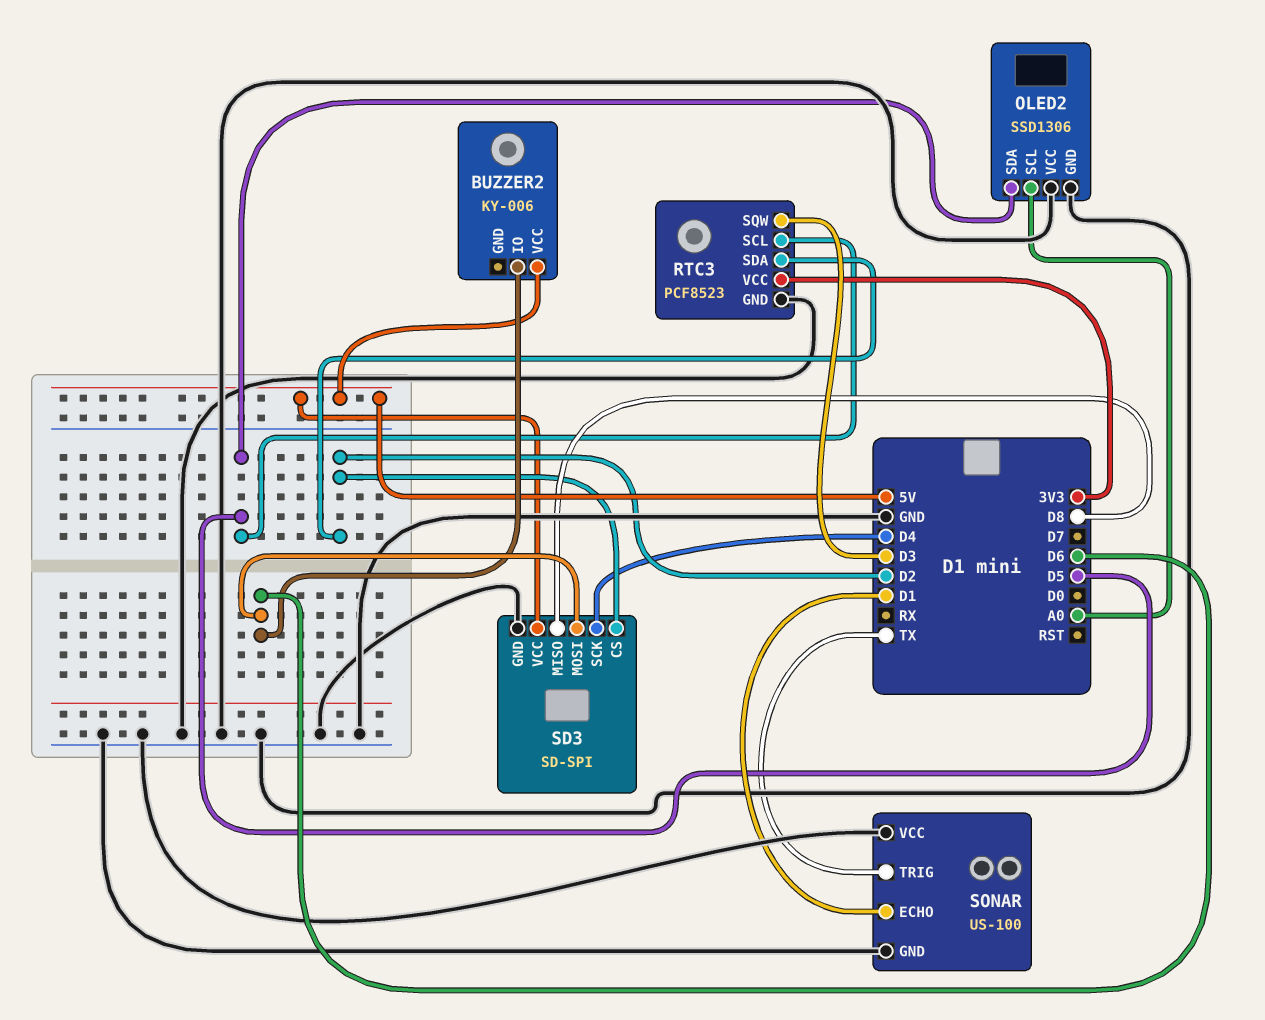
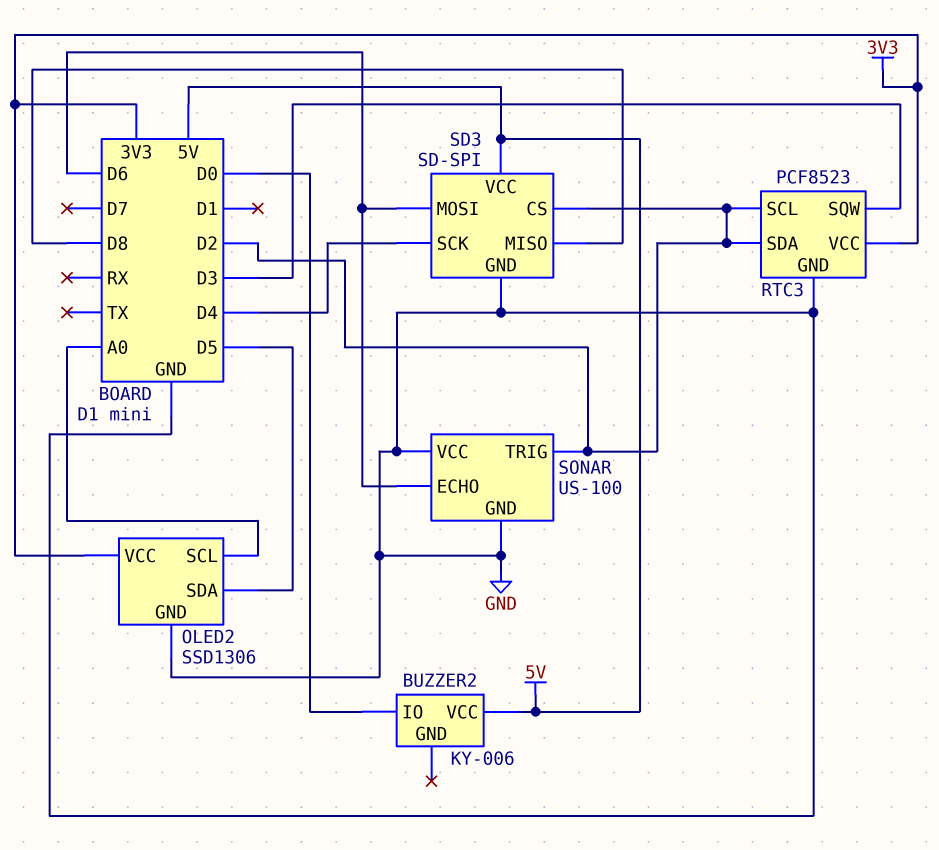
BUZZER2 pin IO: D6 -> D0
OLED2 pin VCC: GND -> 3V3
RTC3 pin SCL: D5 -> D2
SONAR pin ECHO: D1 -> D6
SONAR pin TRIG: TX -> D2

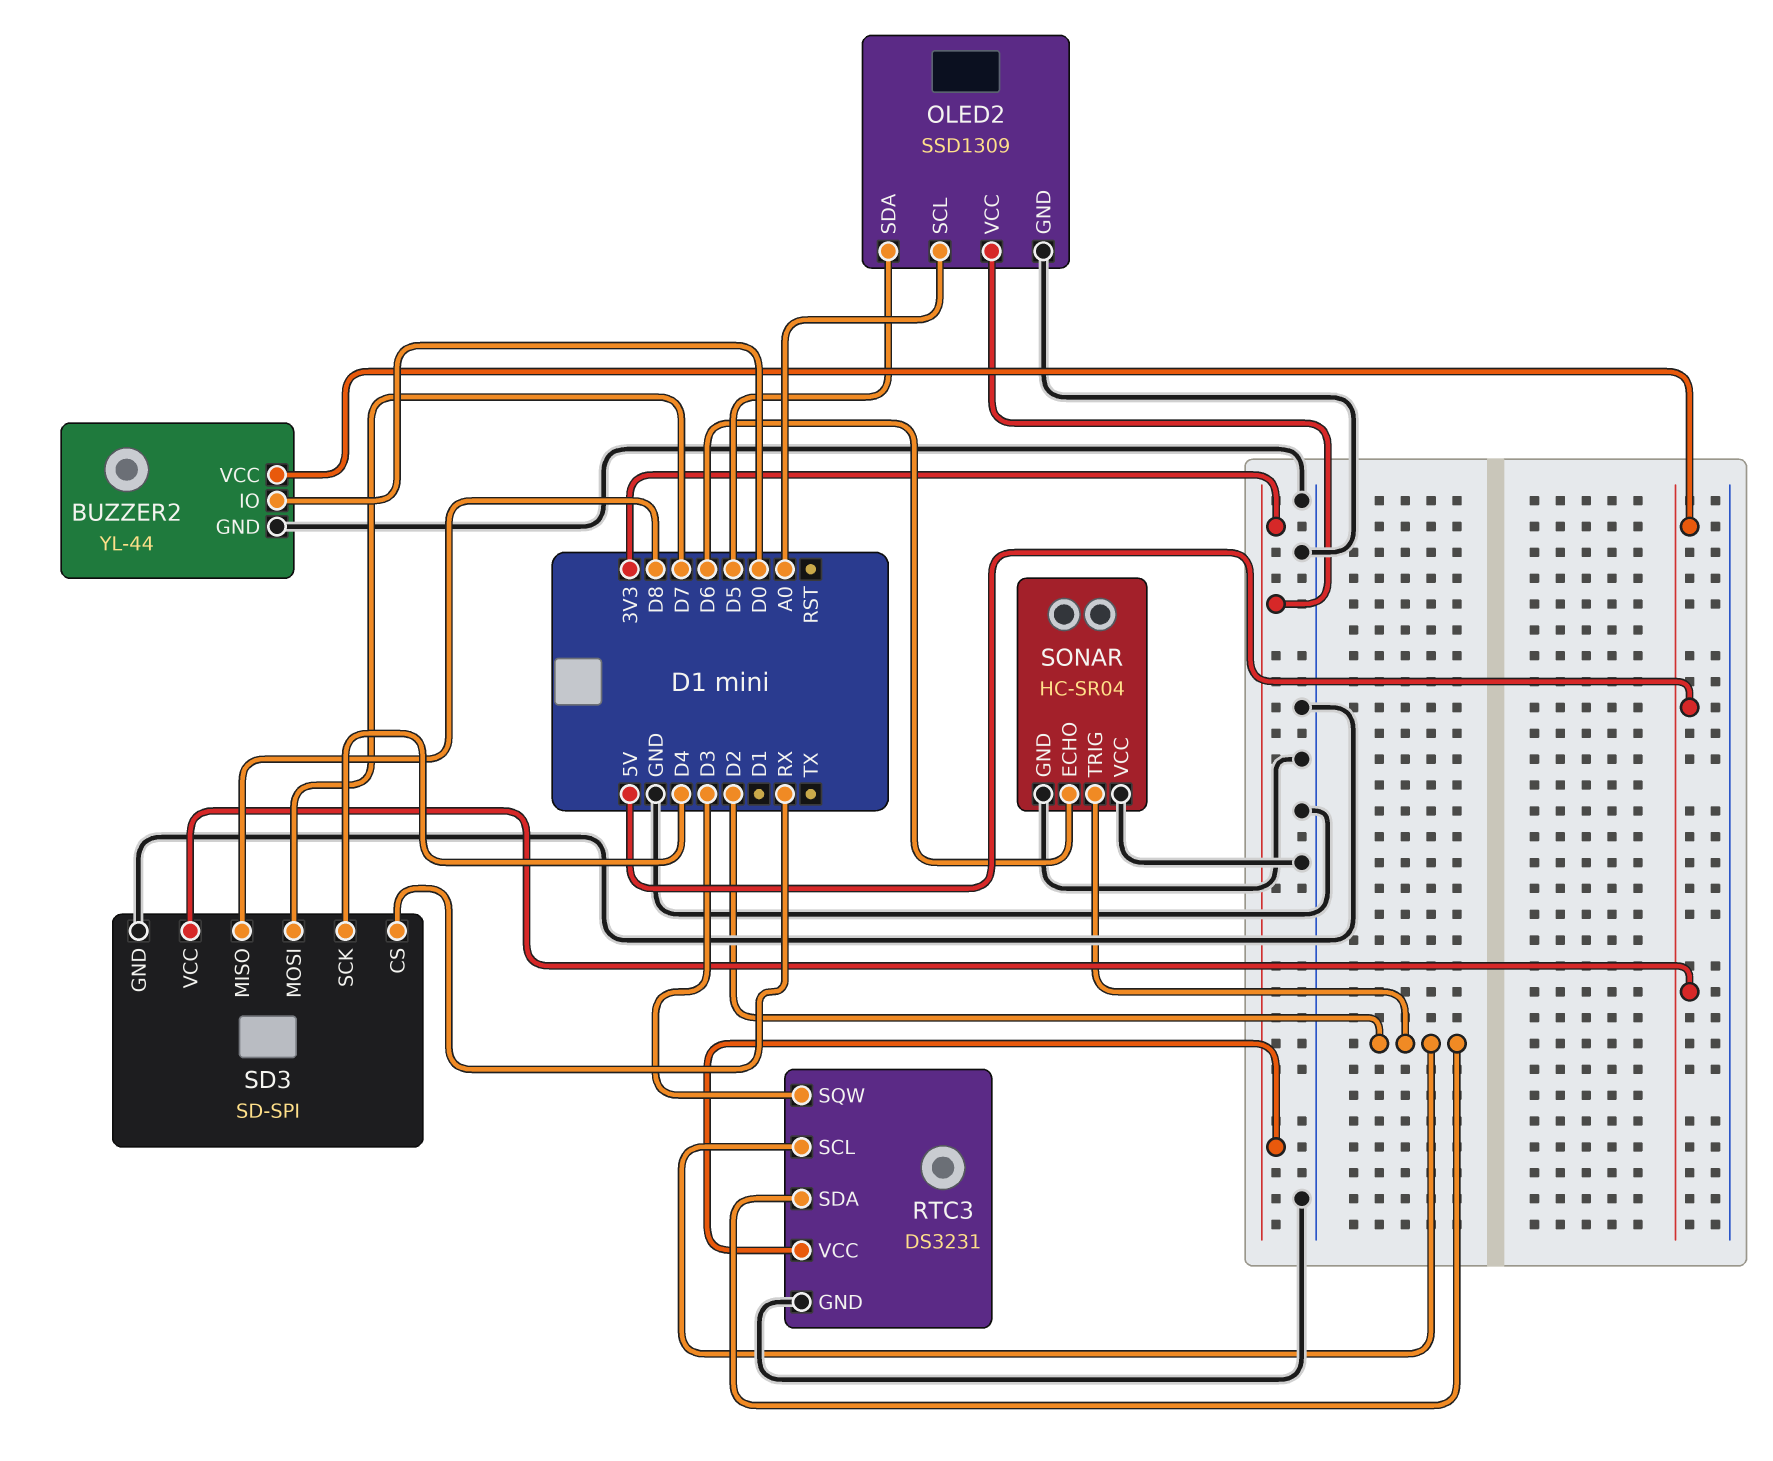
BUZZER2: KY-006 -> YL-44
BUZZER2 pin GND: none -> GND
OLED2: SSD1306 -> SSD1309
RTC3: PCF8523 -> DS3231
SD3 pin CS: D2 -> RX
SD3 pin MOSI: D6 -> D7
SONAR: US-100 -> HC-SR04

